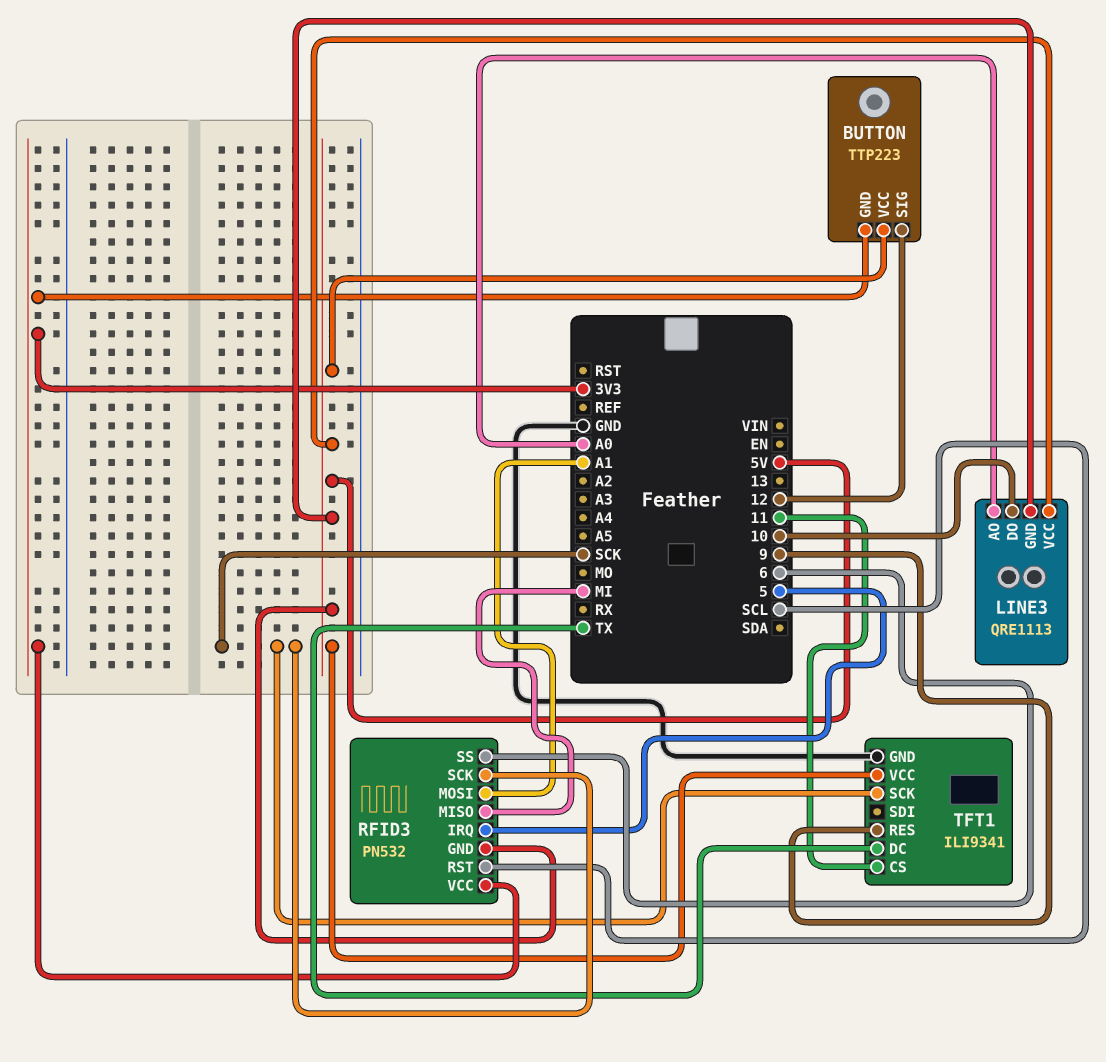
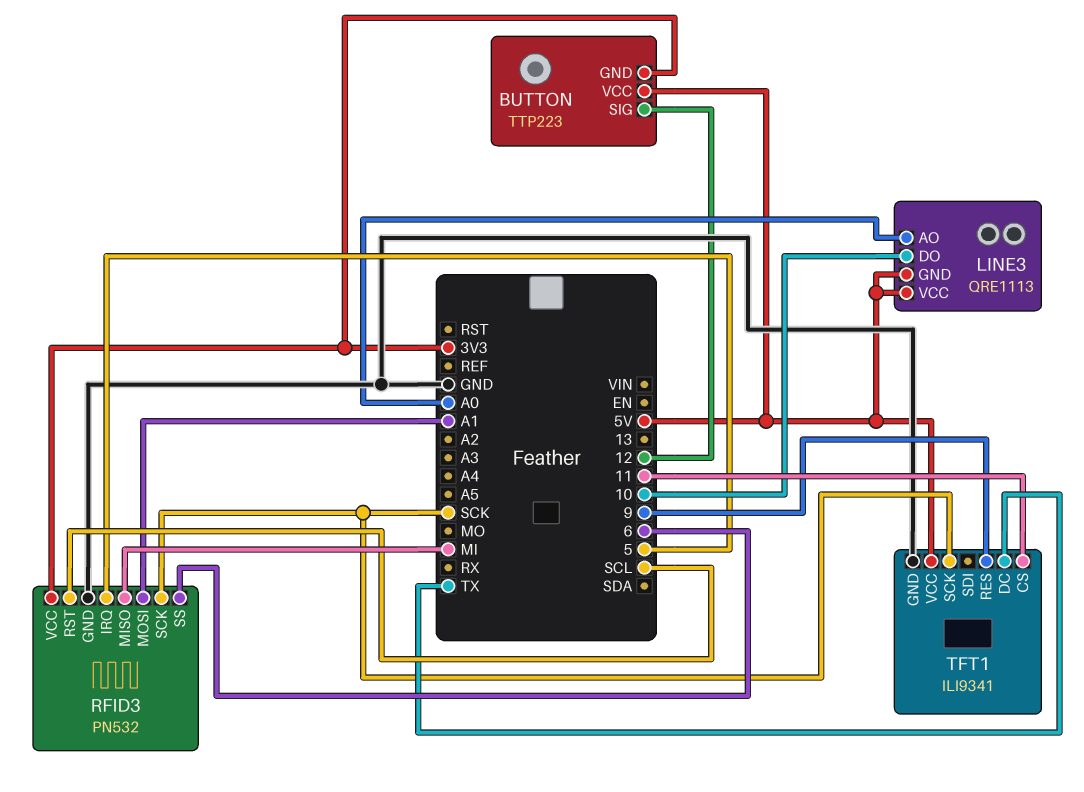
RFID3 pin GND: 5V -> GND

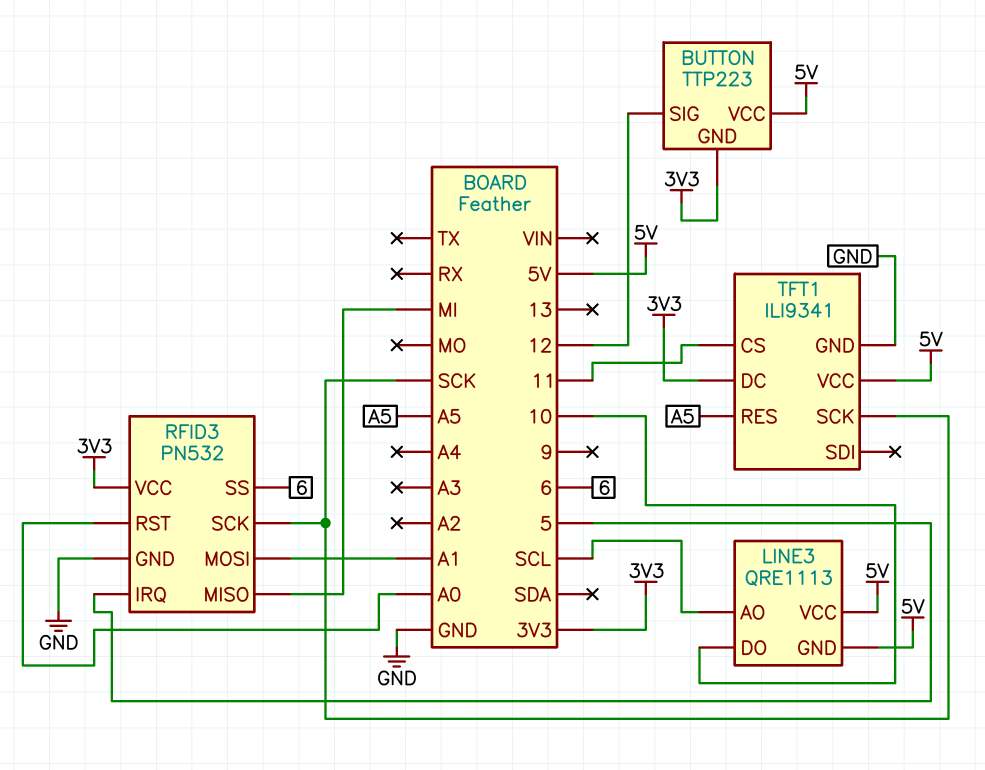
LINE3 pin AO: A0 -> SCL
RFID3 pin RST: SCL -> A0
TFT1 pin DC: TX -> 3V3
TFT1 pin RES: 9 -> A5

